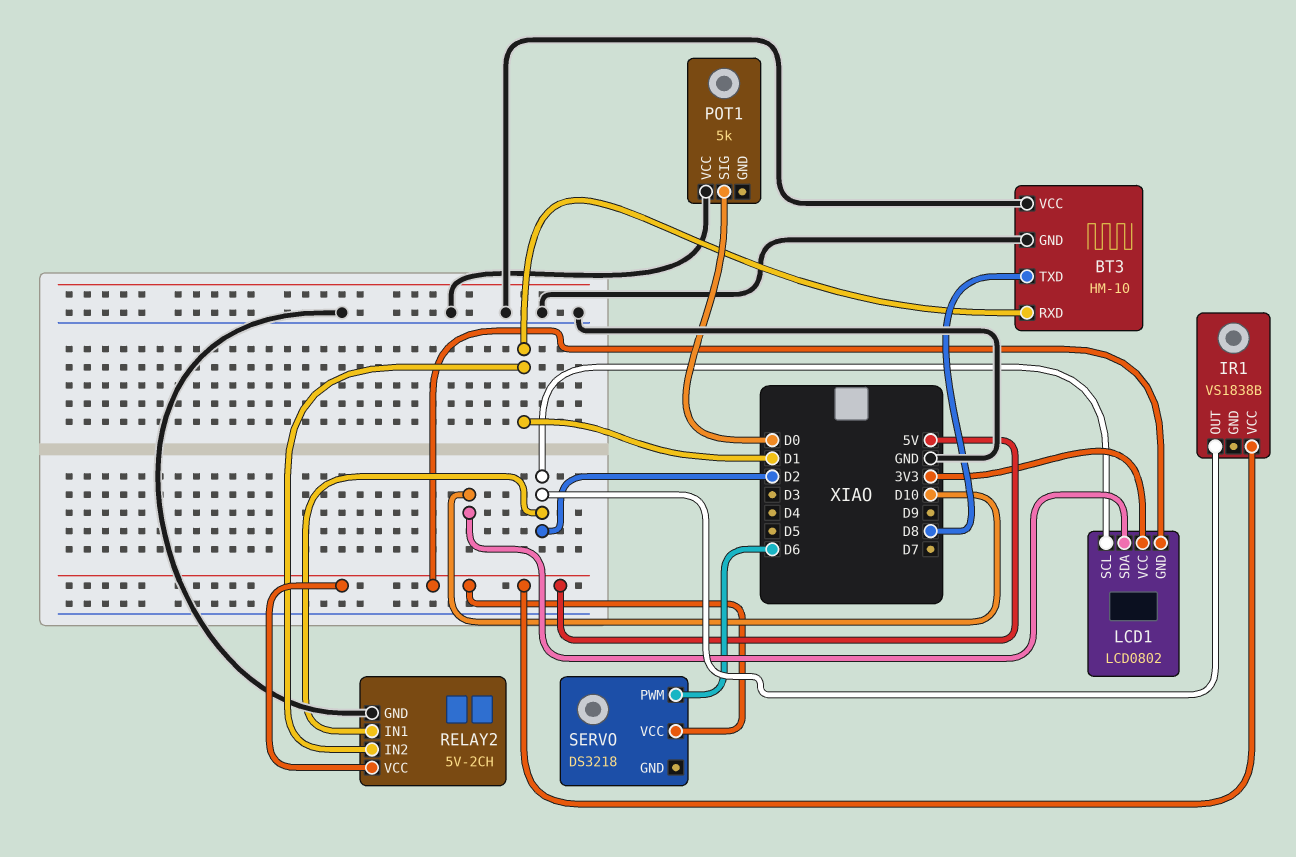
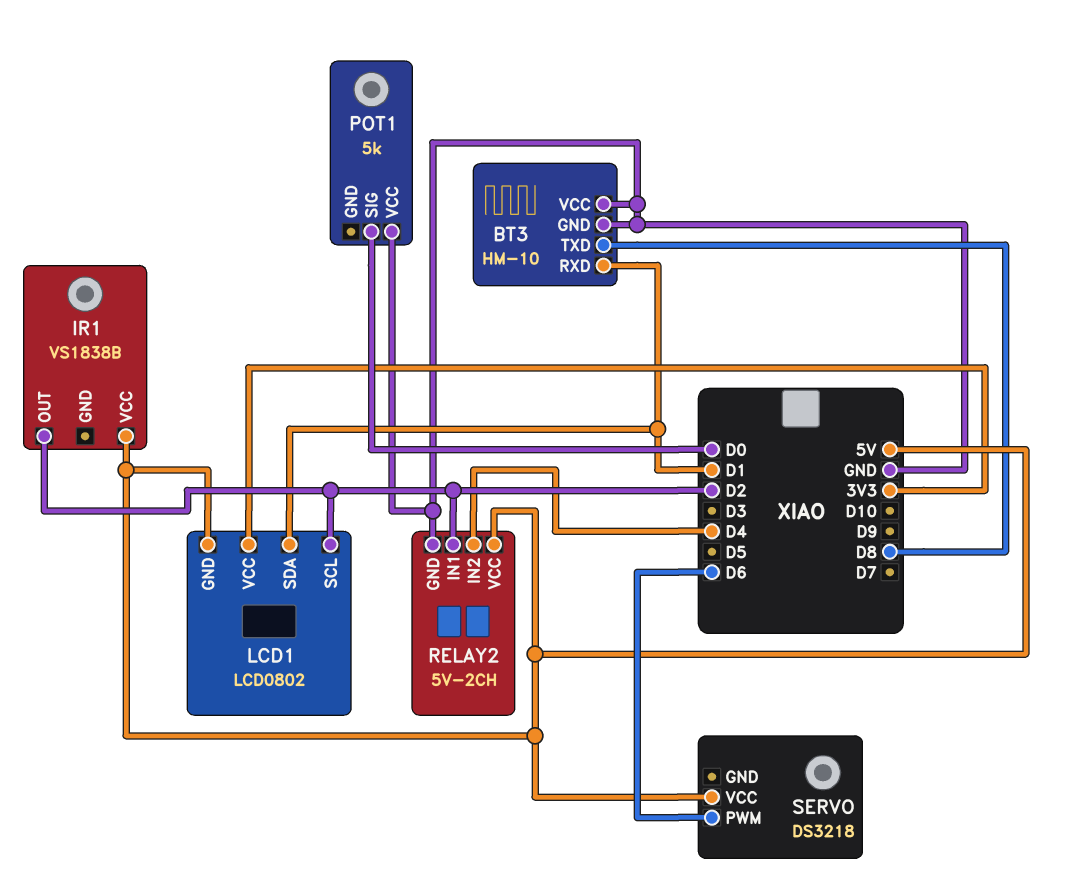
LCD1 pin SDA: D10 -> D1
RELAY2 pin IN2: D1 -> D4

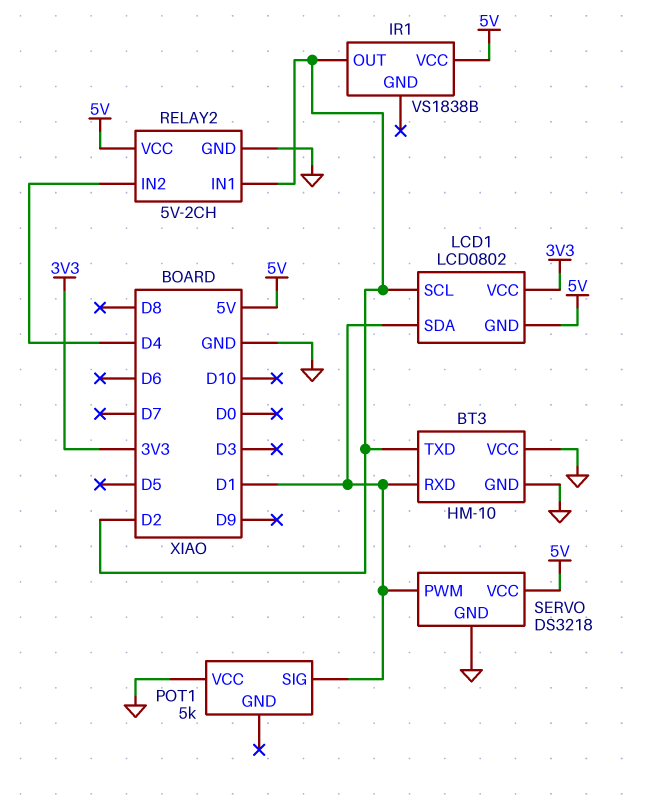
BT3 pin TXD: D8 -> D2
POT1 pin SIG: D0 -> D1
SERVO pin GND: none -> GND
SERVO pin PWM: D6 -> D1

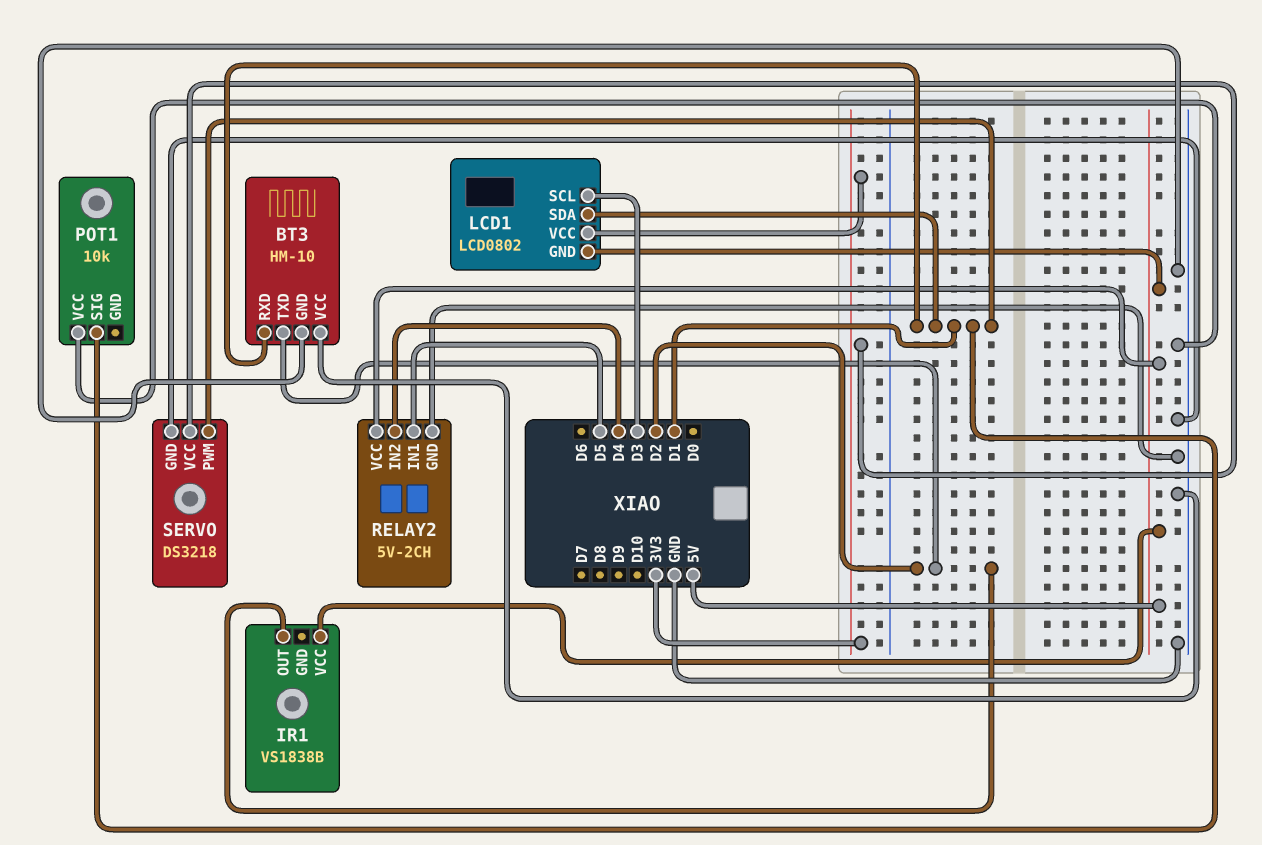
LCD1 pin SCL: D2 -> D3
POT1: 5k -> 10k
RELAY2 pin IN1: D2 -> D5
SERVO pin VCC: 5V -> 3V3

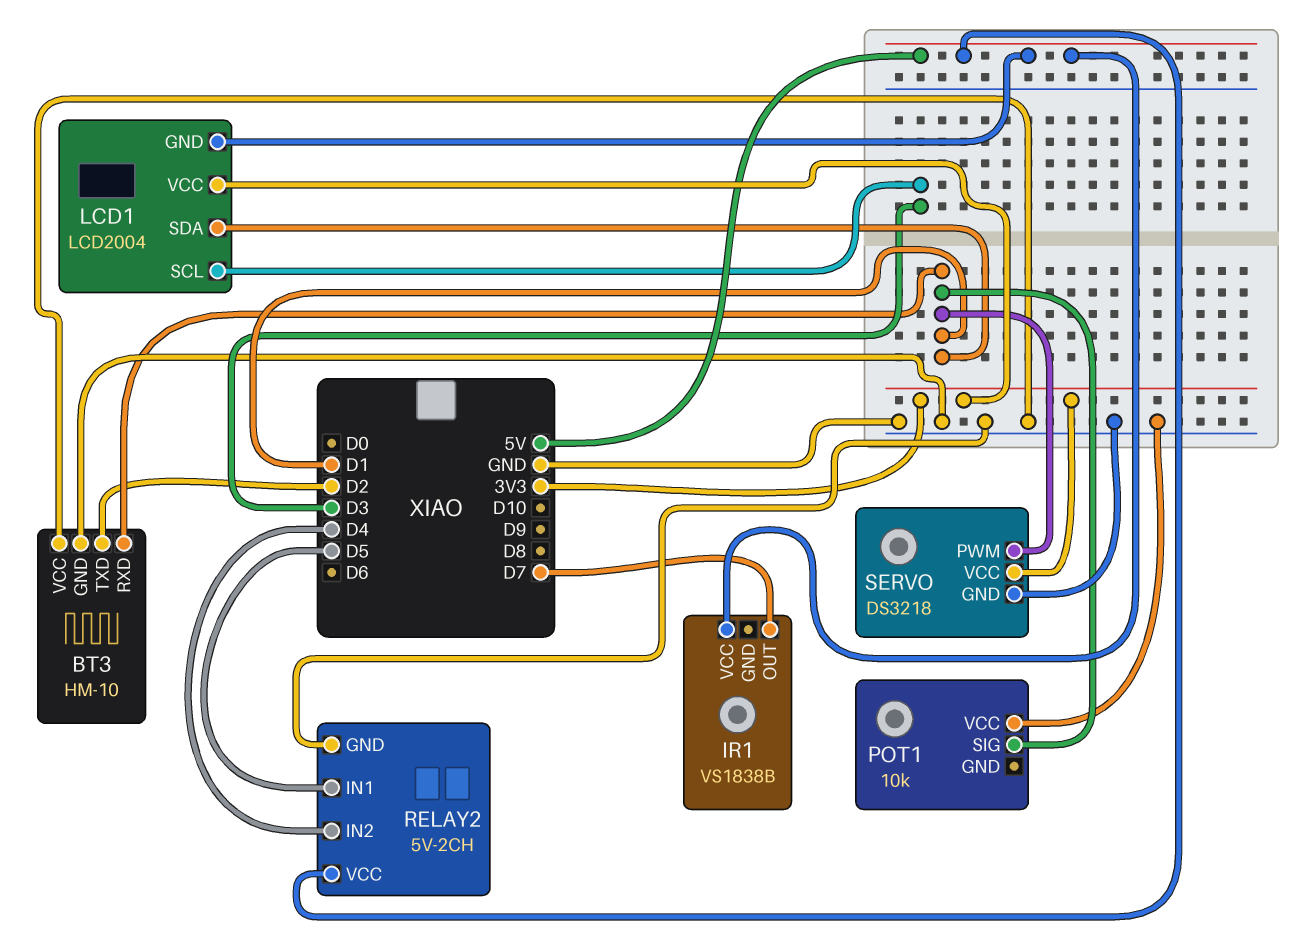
IR1 pin OUT: D2 -> D7
LCD1: LCD0802 -> LCD2004

